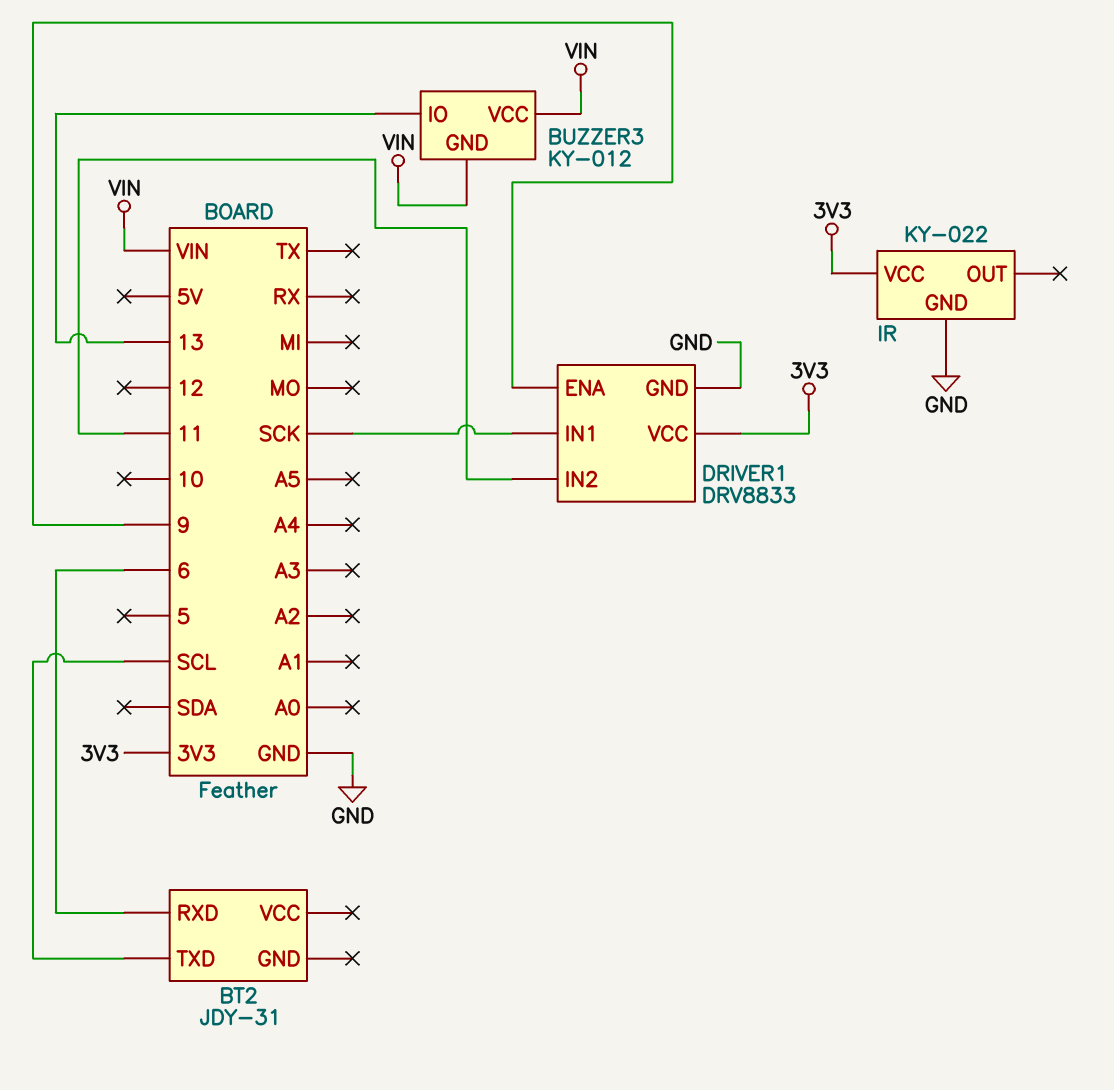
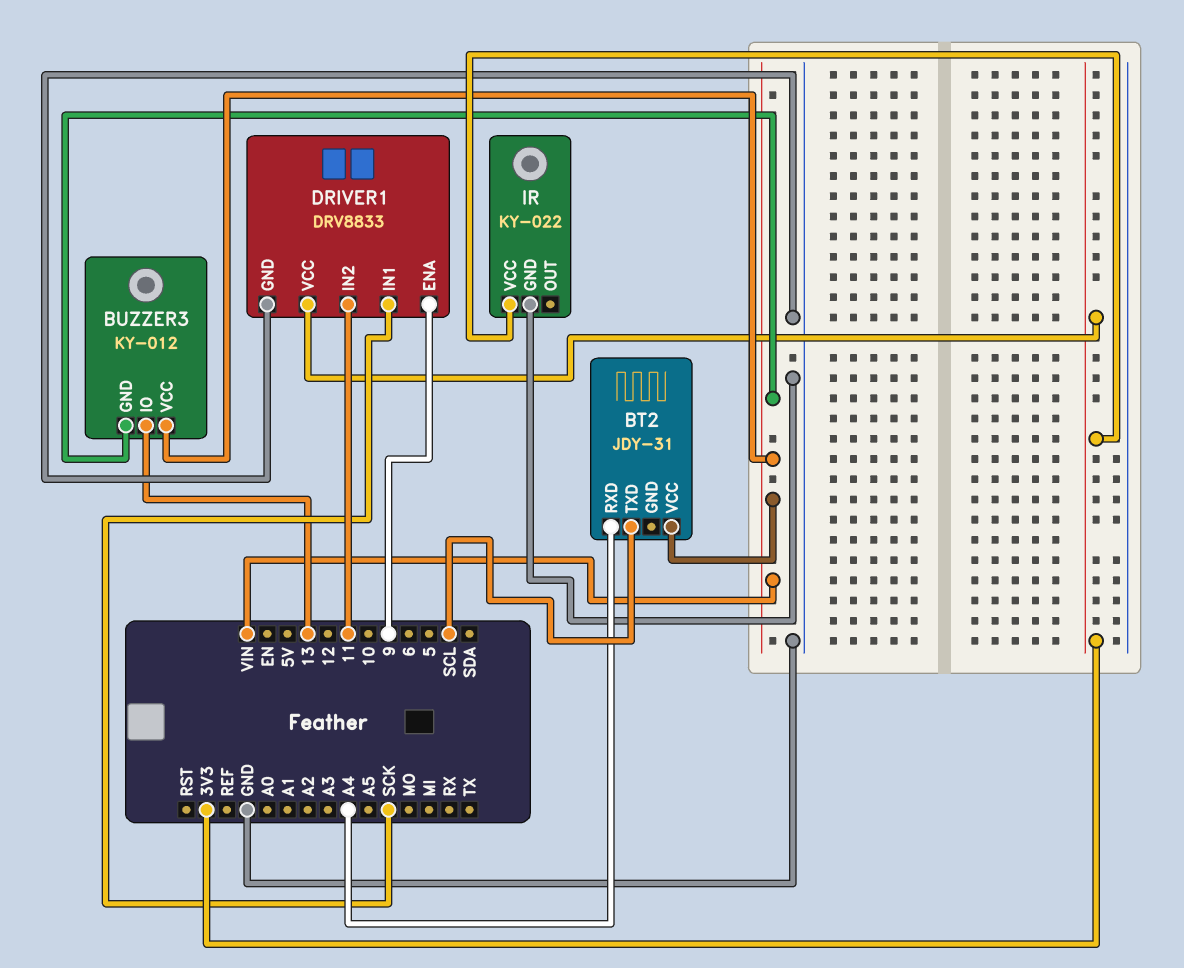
BT2 pin RXD: 6 -> A4
BT2 pin VCC: none -> VIN

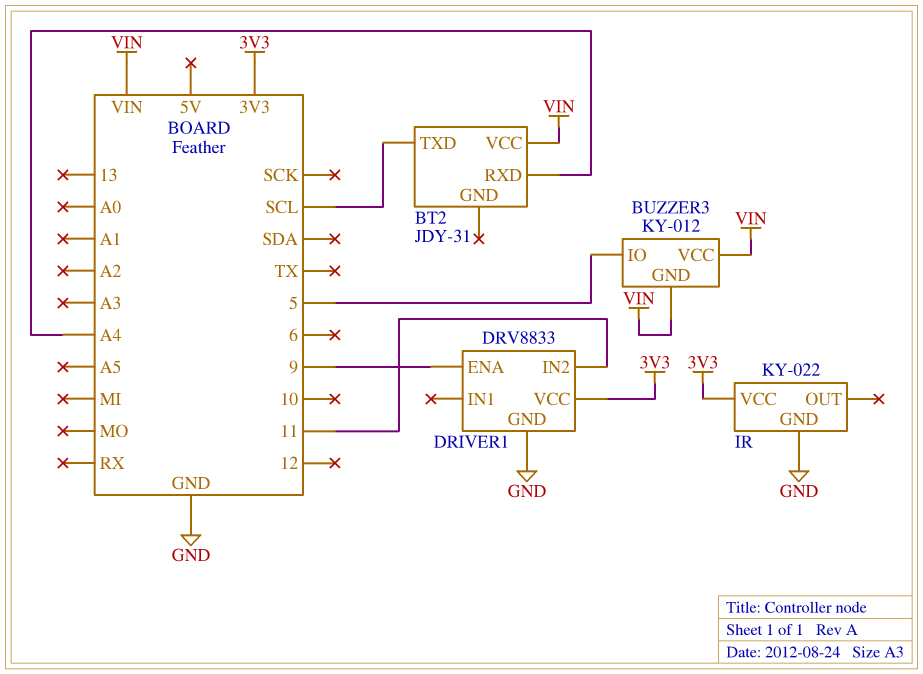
BUZZER3 pin IO: 13 -> 5
DRIVER1 pin IN1: SCK -> none

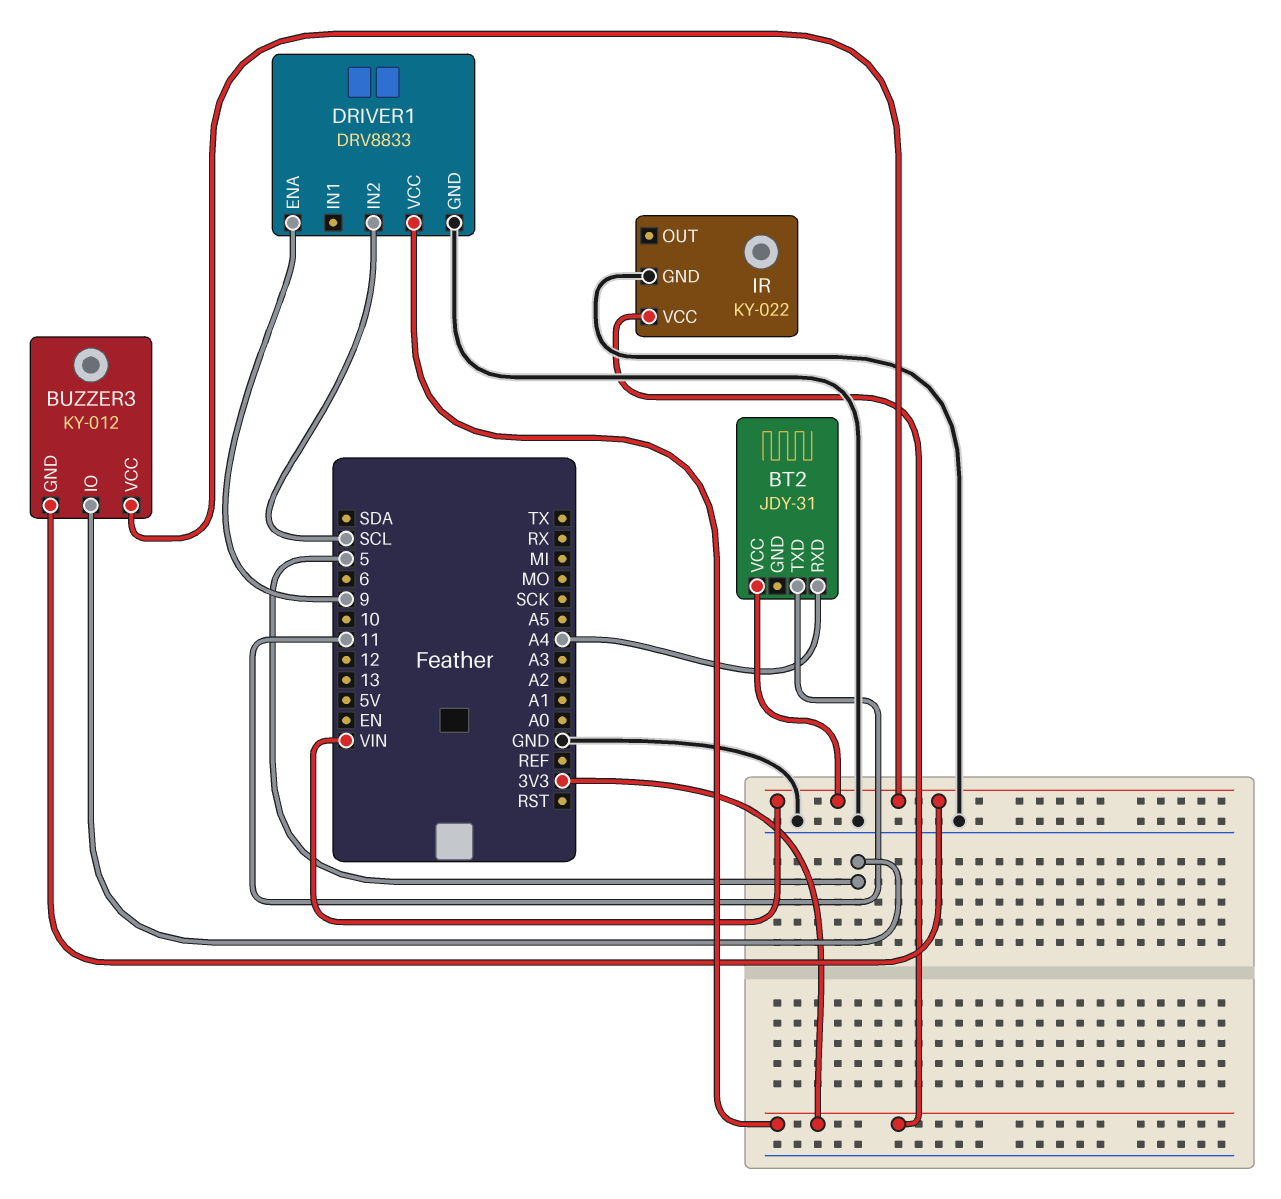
BT2 pin TXD: SCL -> 11
DRIVER1 pin IN2: 11 -> SCL

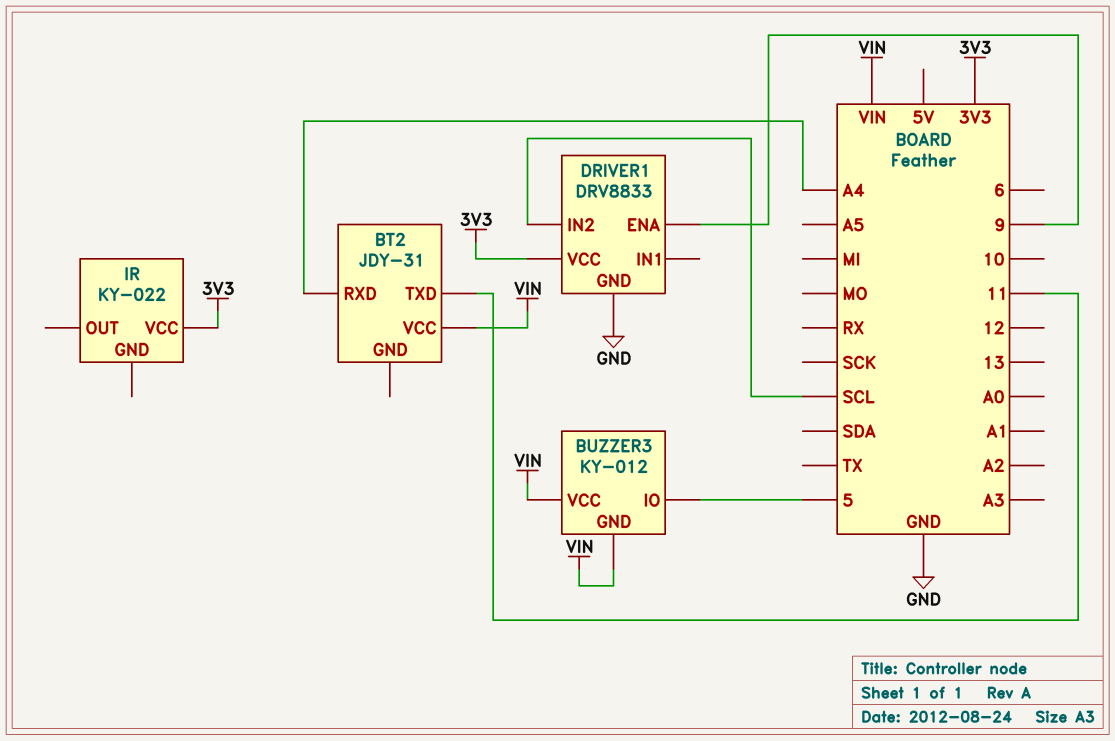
IR pin GND: GND -> none

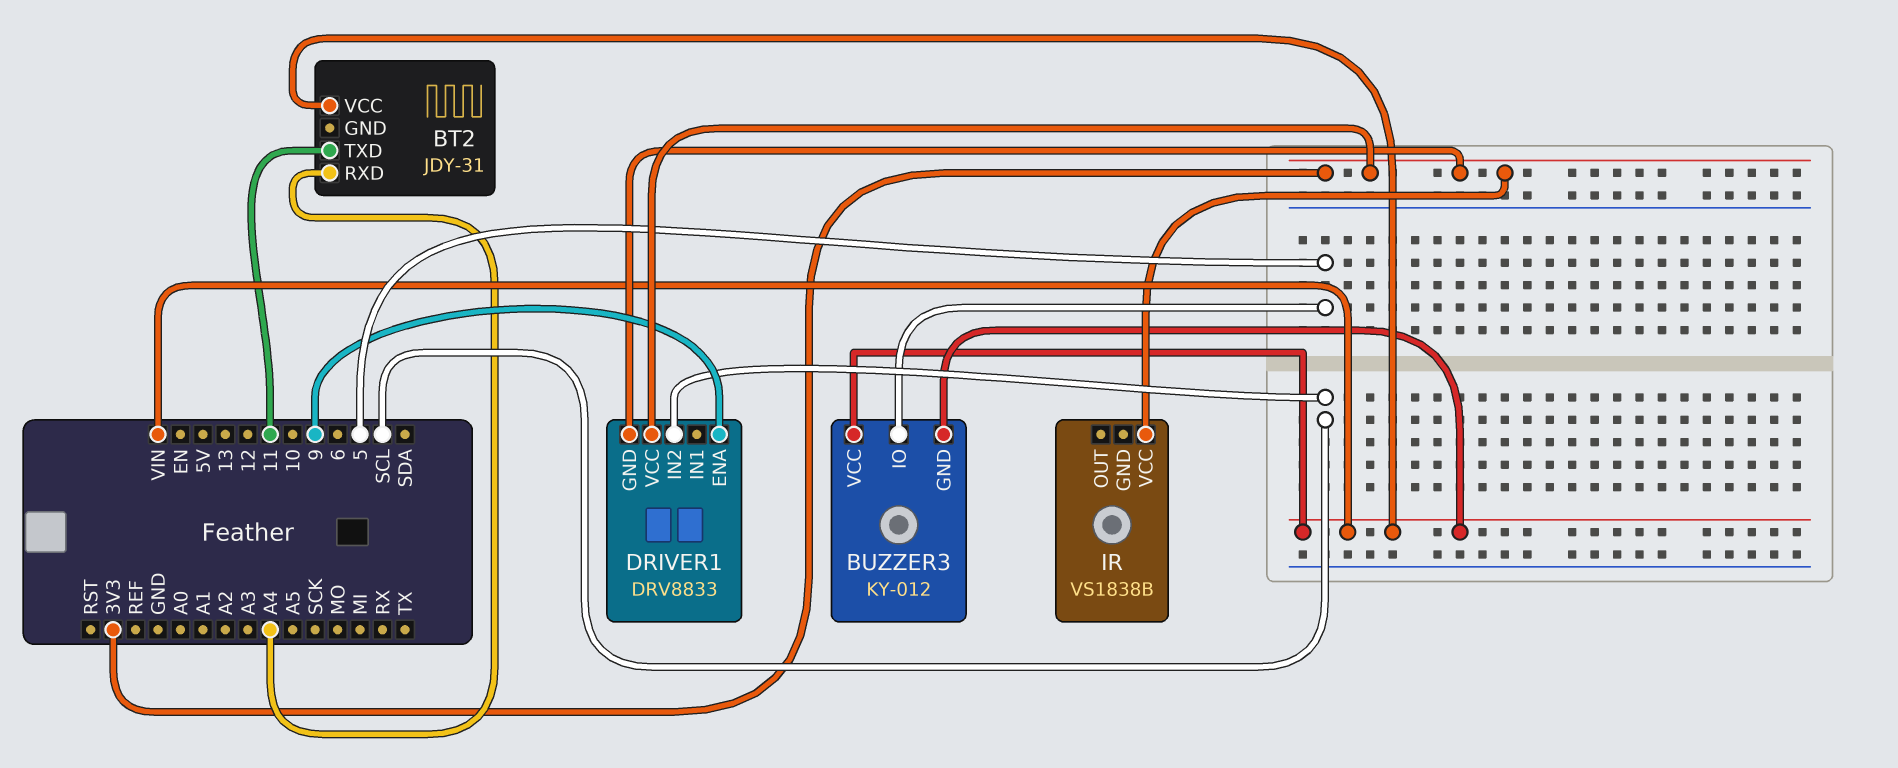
DRIVER1 pin GND: GND -> 3V3
IR: KY-022 -> VS1838B

